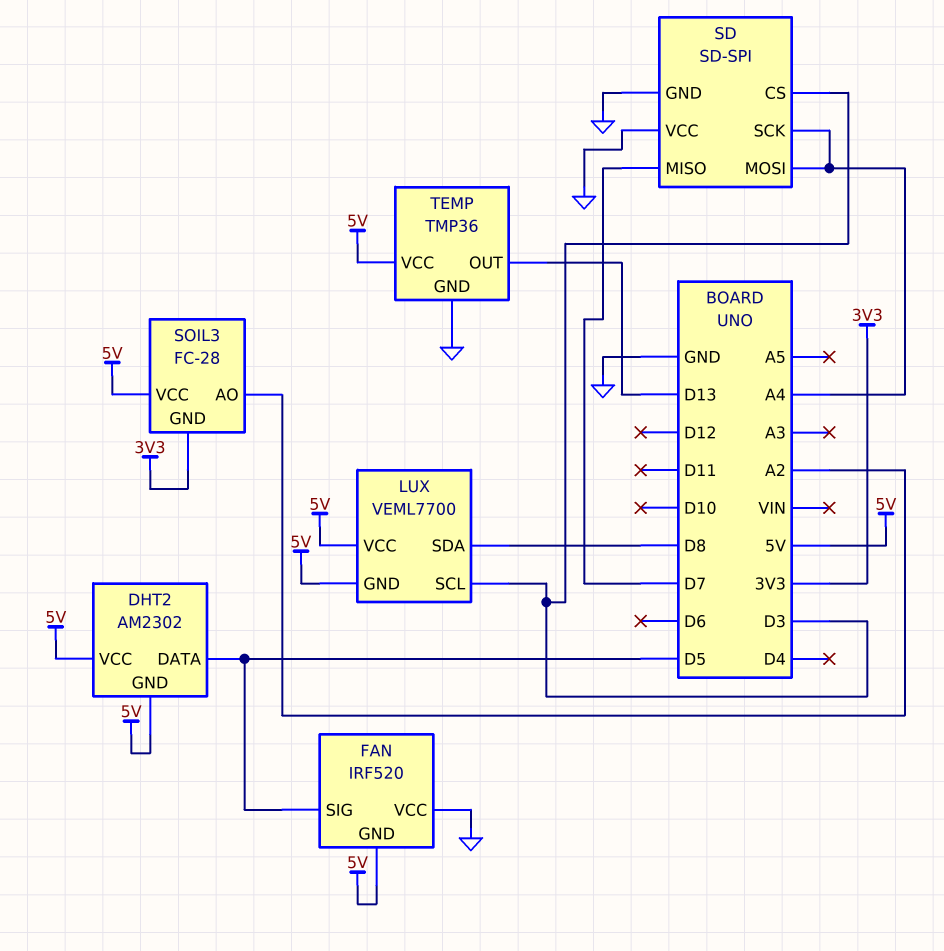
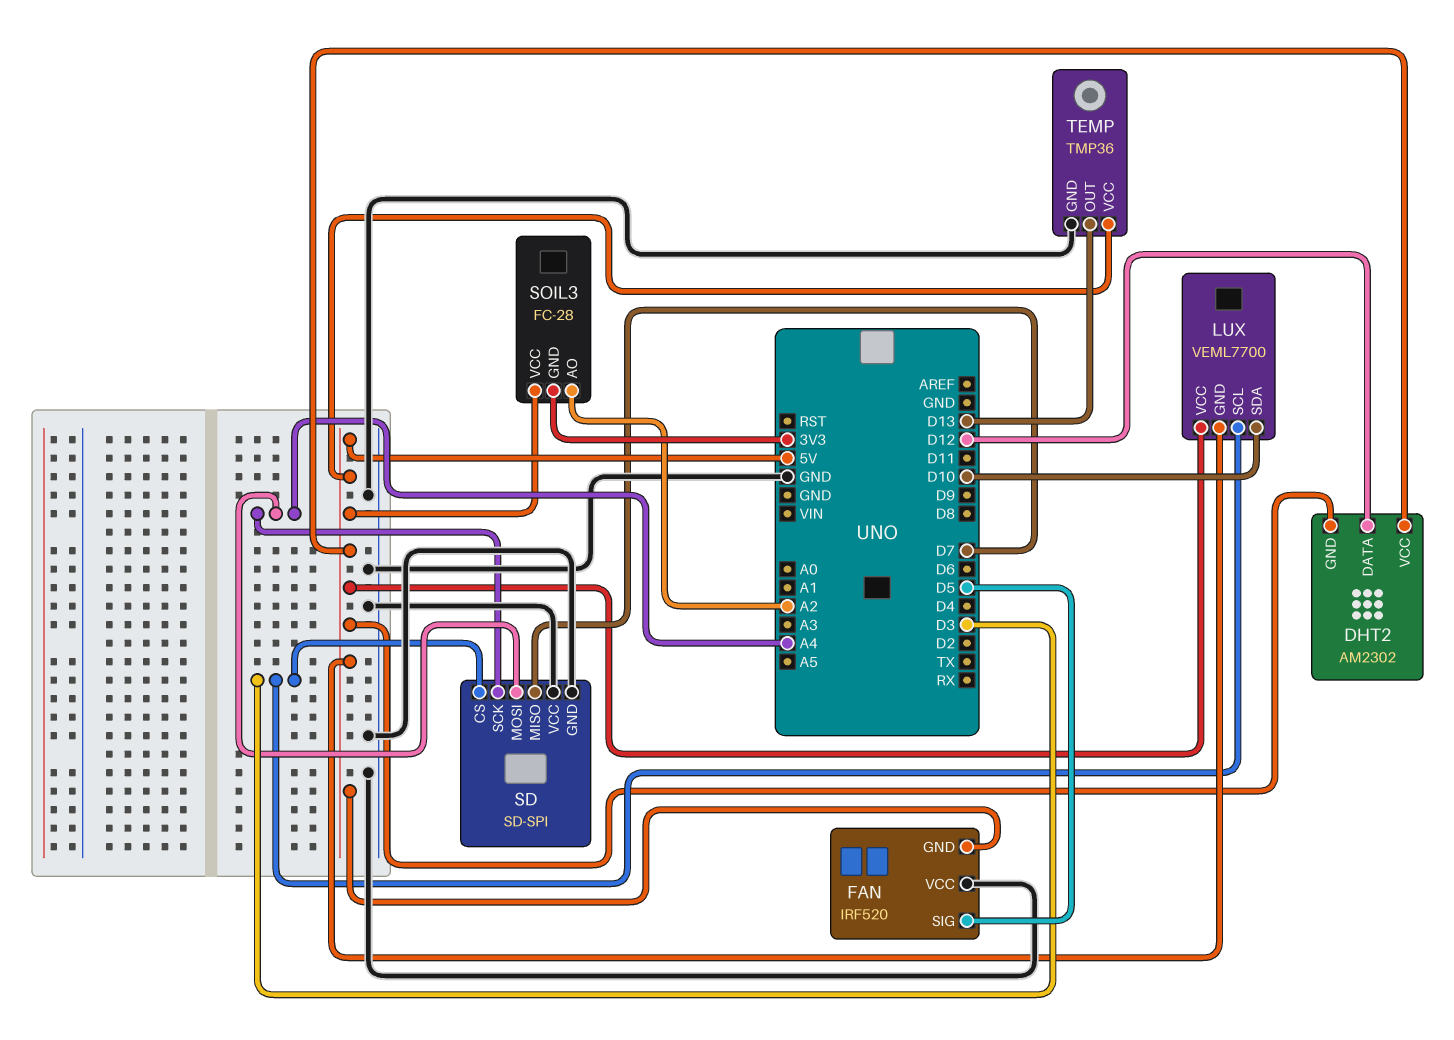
DHT2 pin DATA: D5 -> D12
LUX pin SDA: D8 -> D10

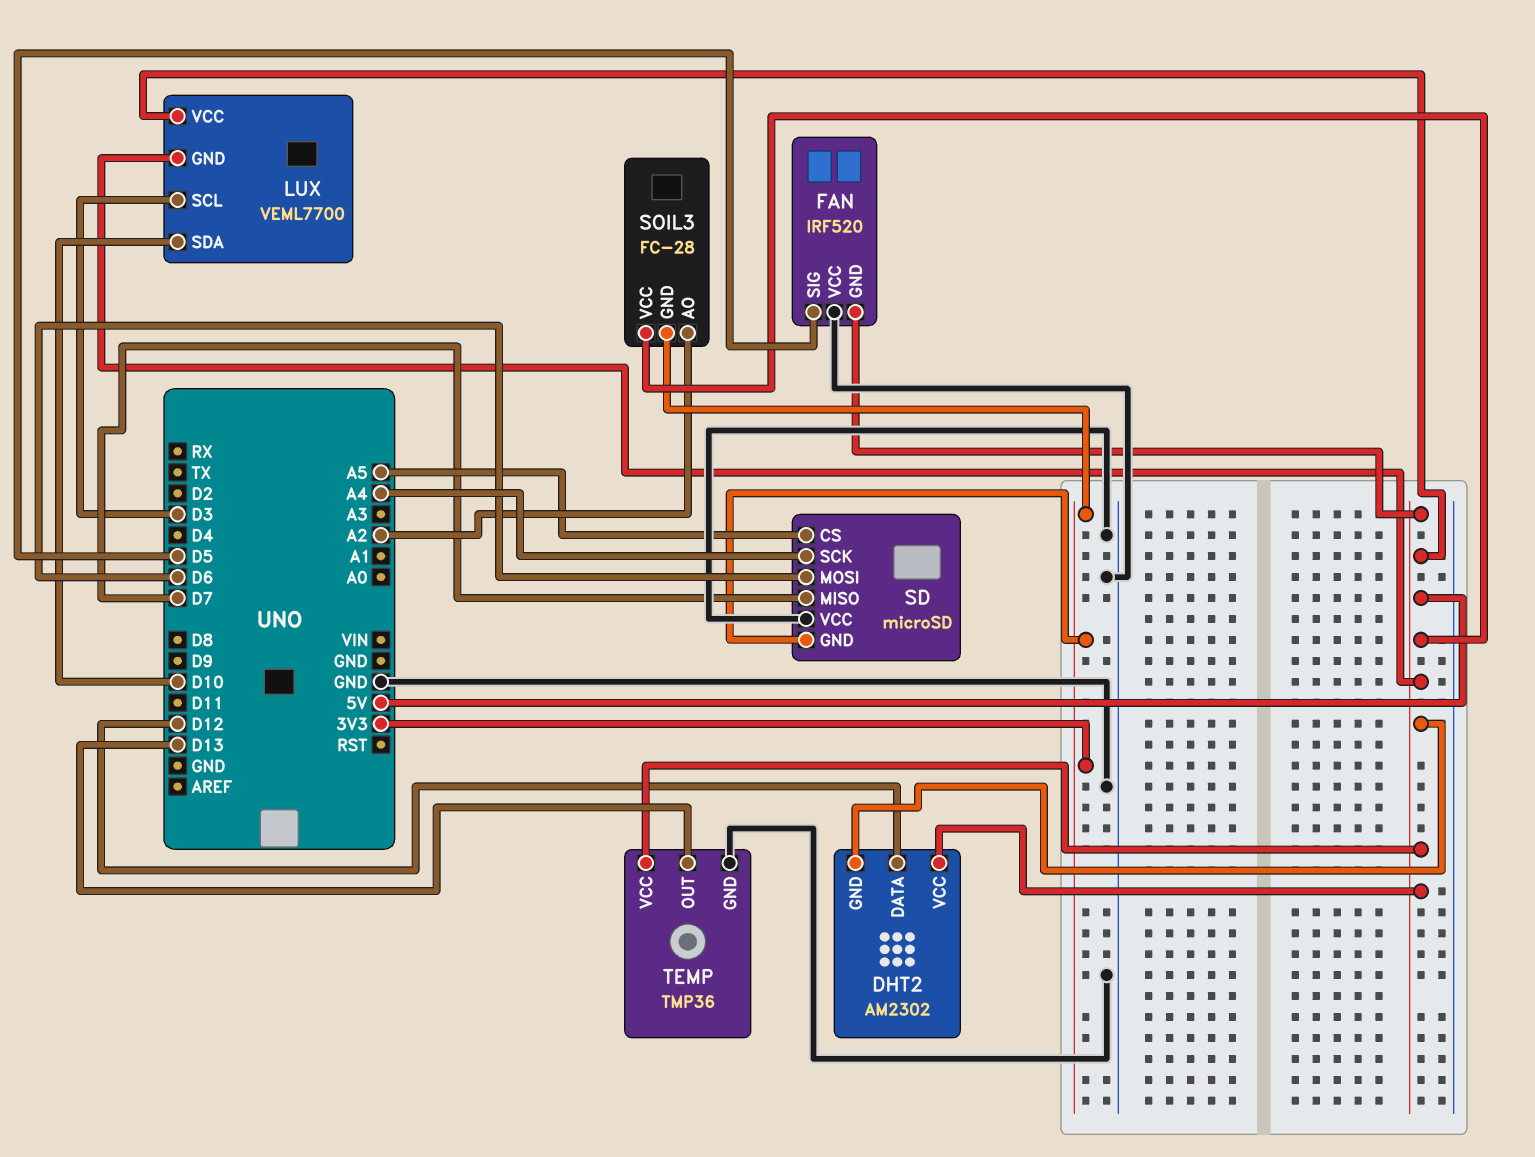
SD: SD-SPI -> microSD
SD pin CS: D3 -> A5
SD pin GND: GND -> 3V3
SD pin MOSI: A4 -> D6

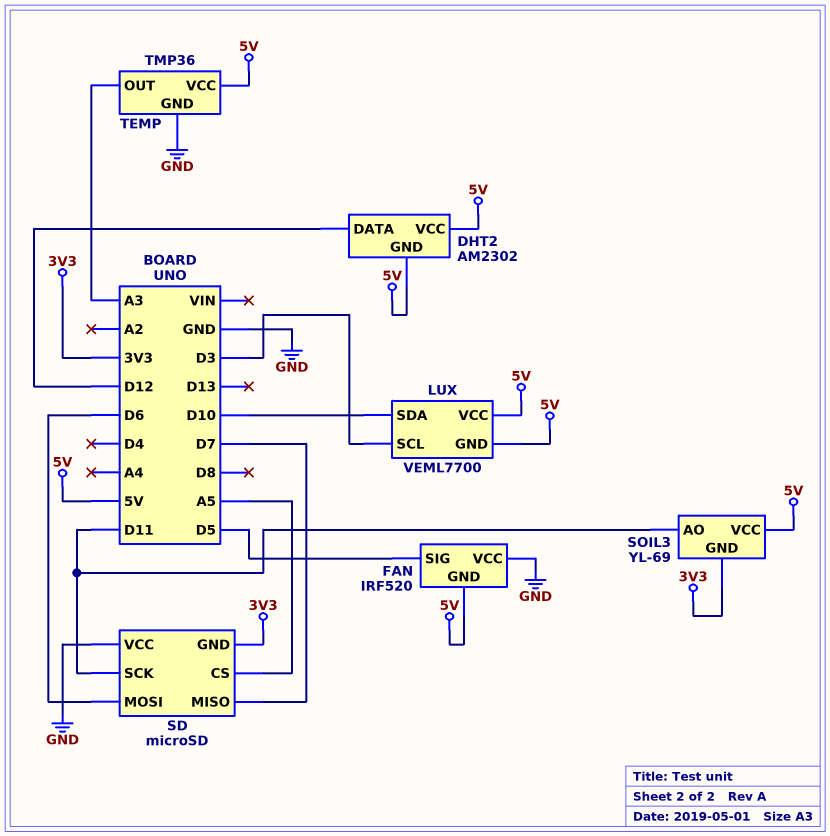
SD pin SCK: A4 -> D11
SOIL3: FC-28 -> YL-69
SOIL3 pin AO: A2 -> D11
TEMP pin OUT: D13 -> A3

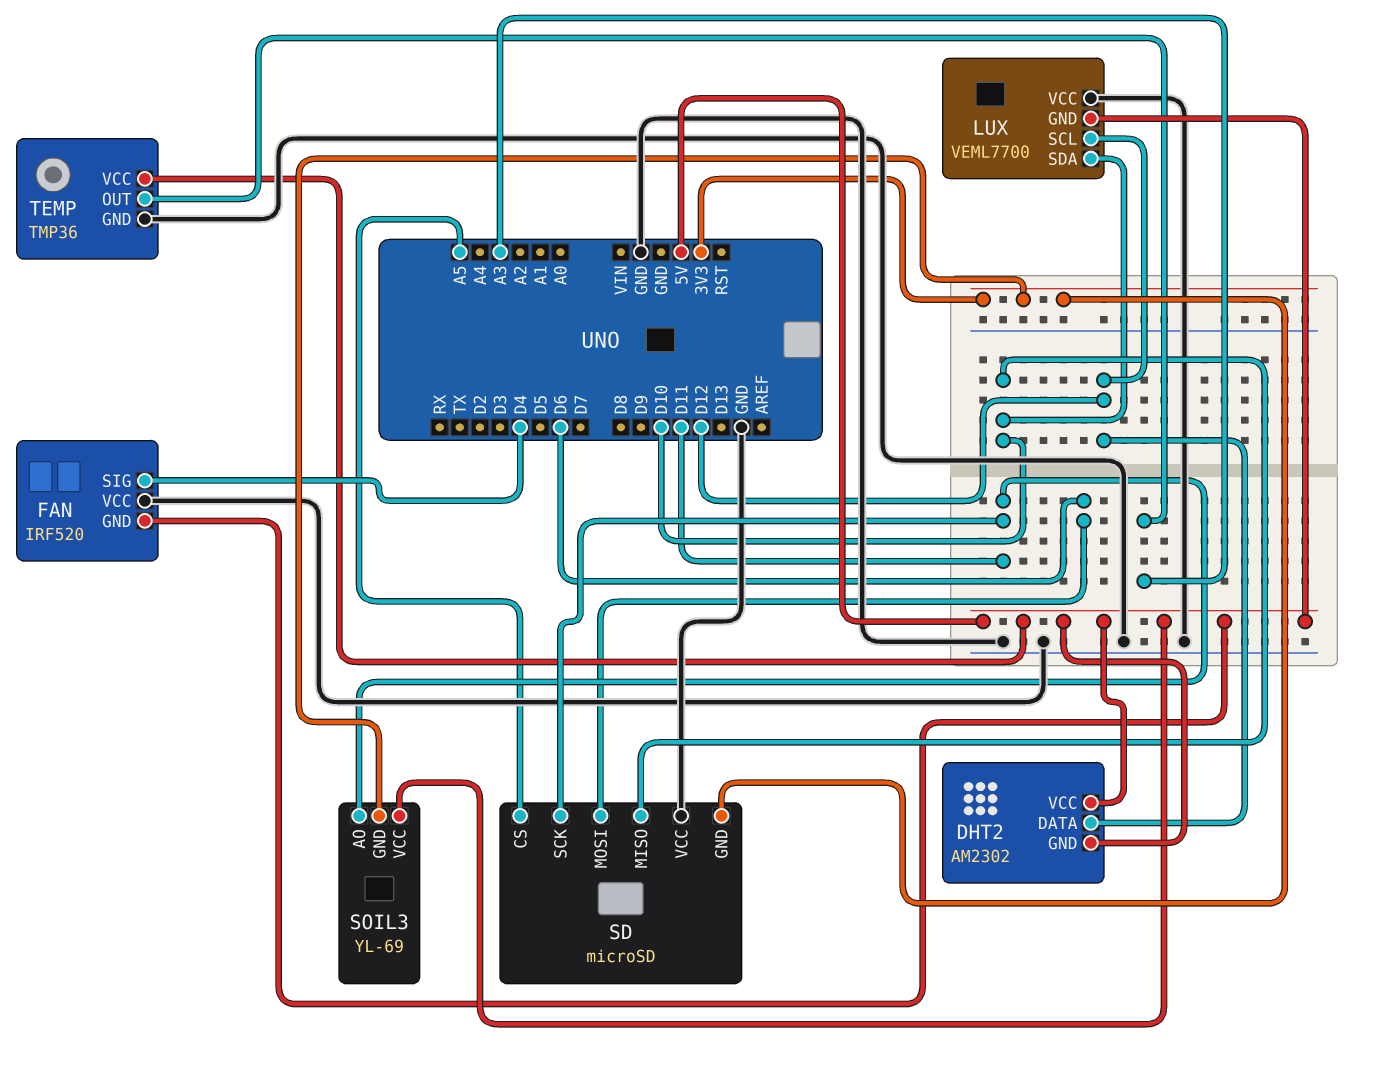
FAN pin SIG: D5 -> D4
LUX pin SCL: D3 -> D12
LUX pin VCC: 5V -> GND
SD pin MISO: D7 -> D10

